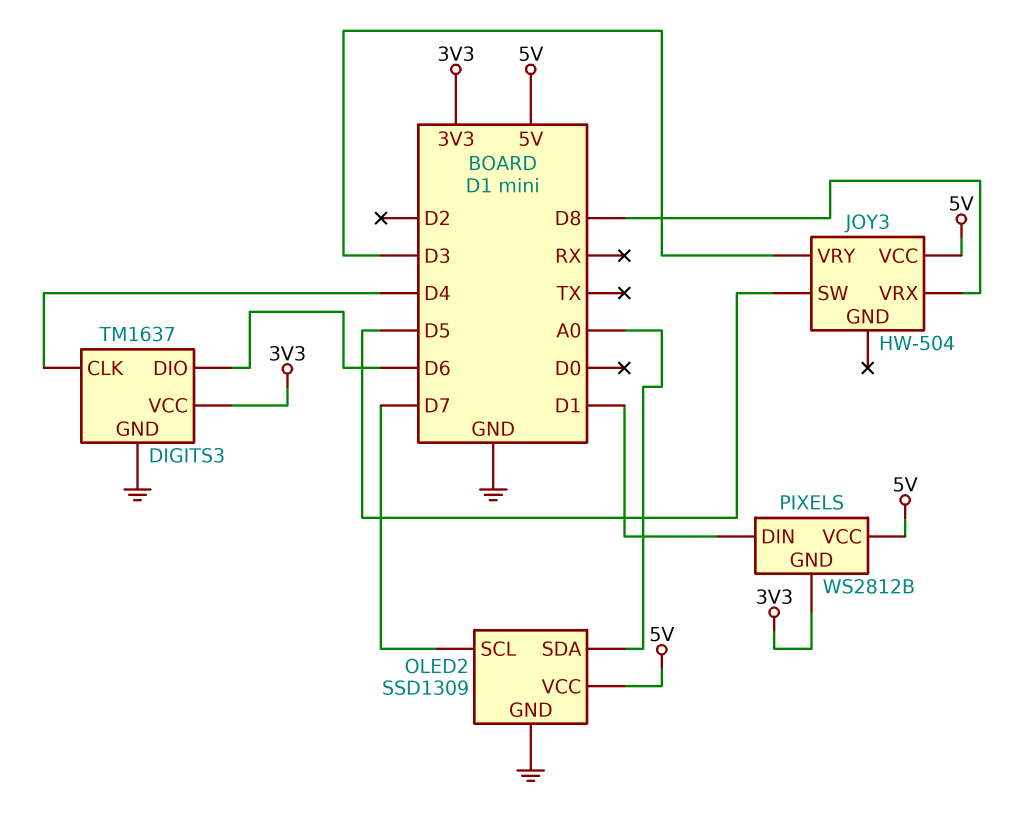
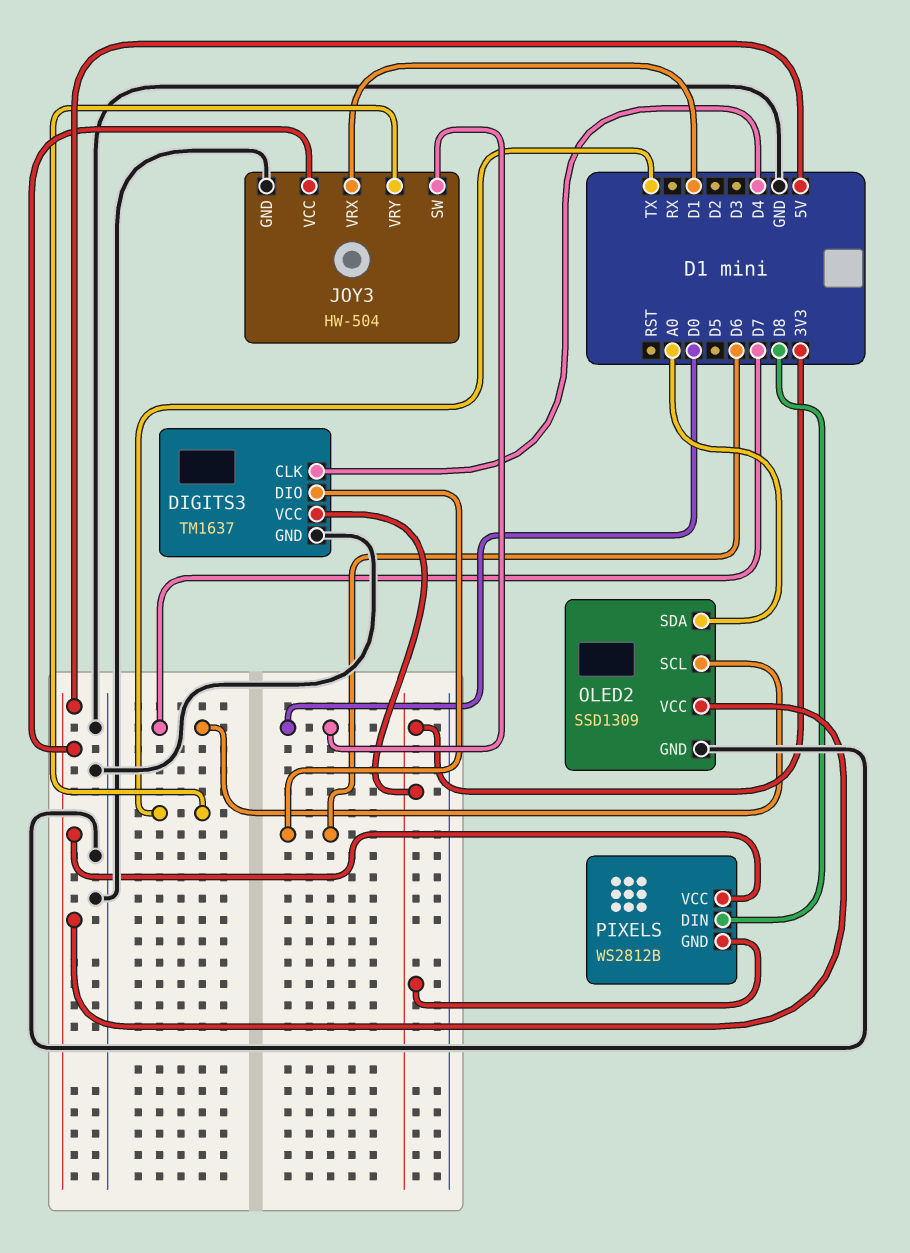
JOY3 pin GND: none -> GND
JOY3 pin SW: D5 -> D0
JOY3 pin VRX: D8 -> D1
JOY3 pin VRY: D3 -> TX
PIXELS pin DIN: D1 -> D8

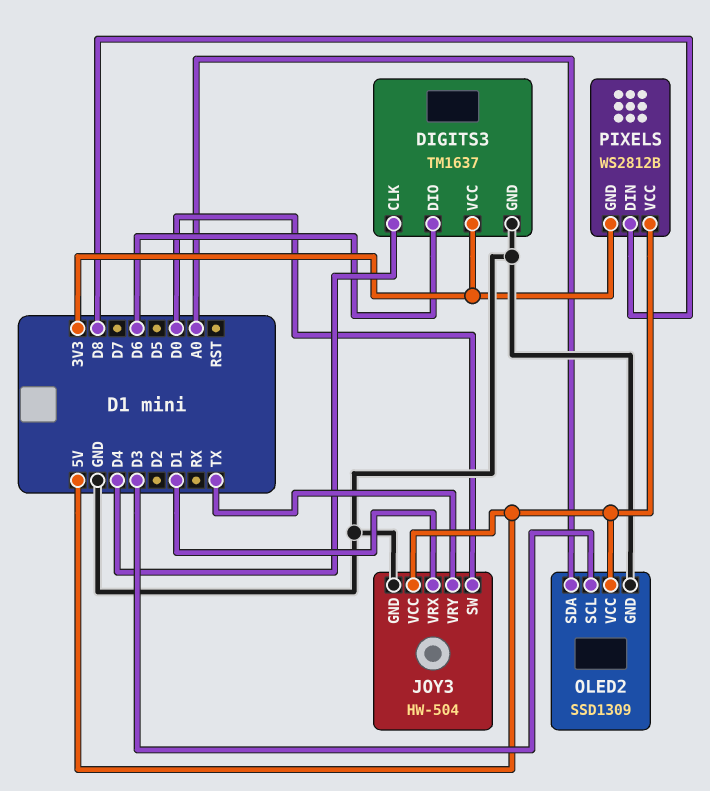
OLED2 pin SCL: D7 -> D3

